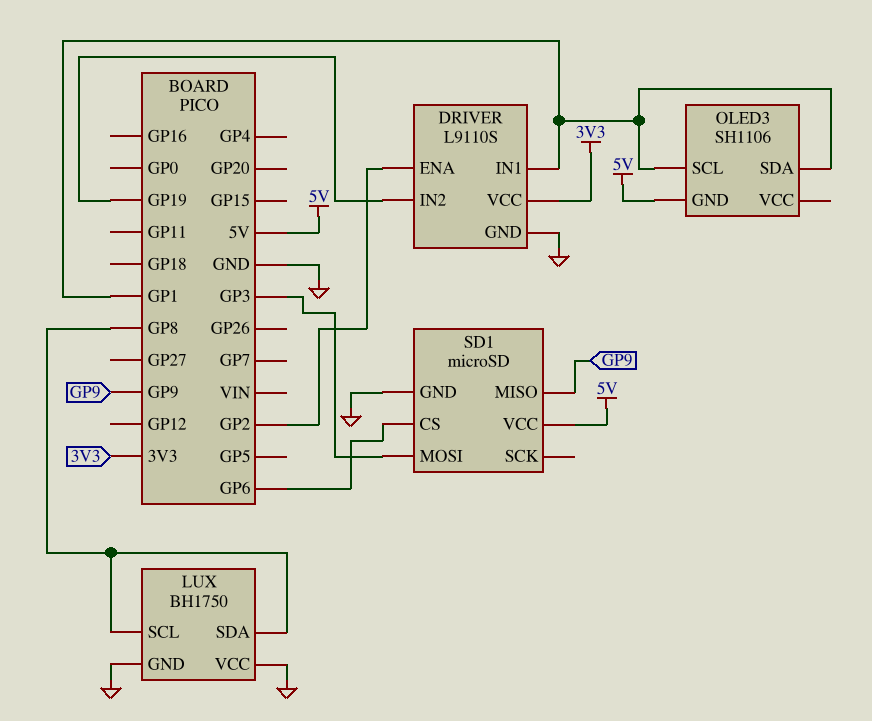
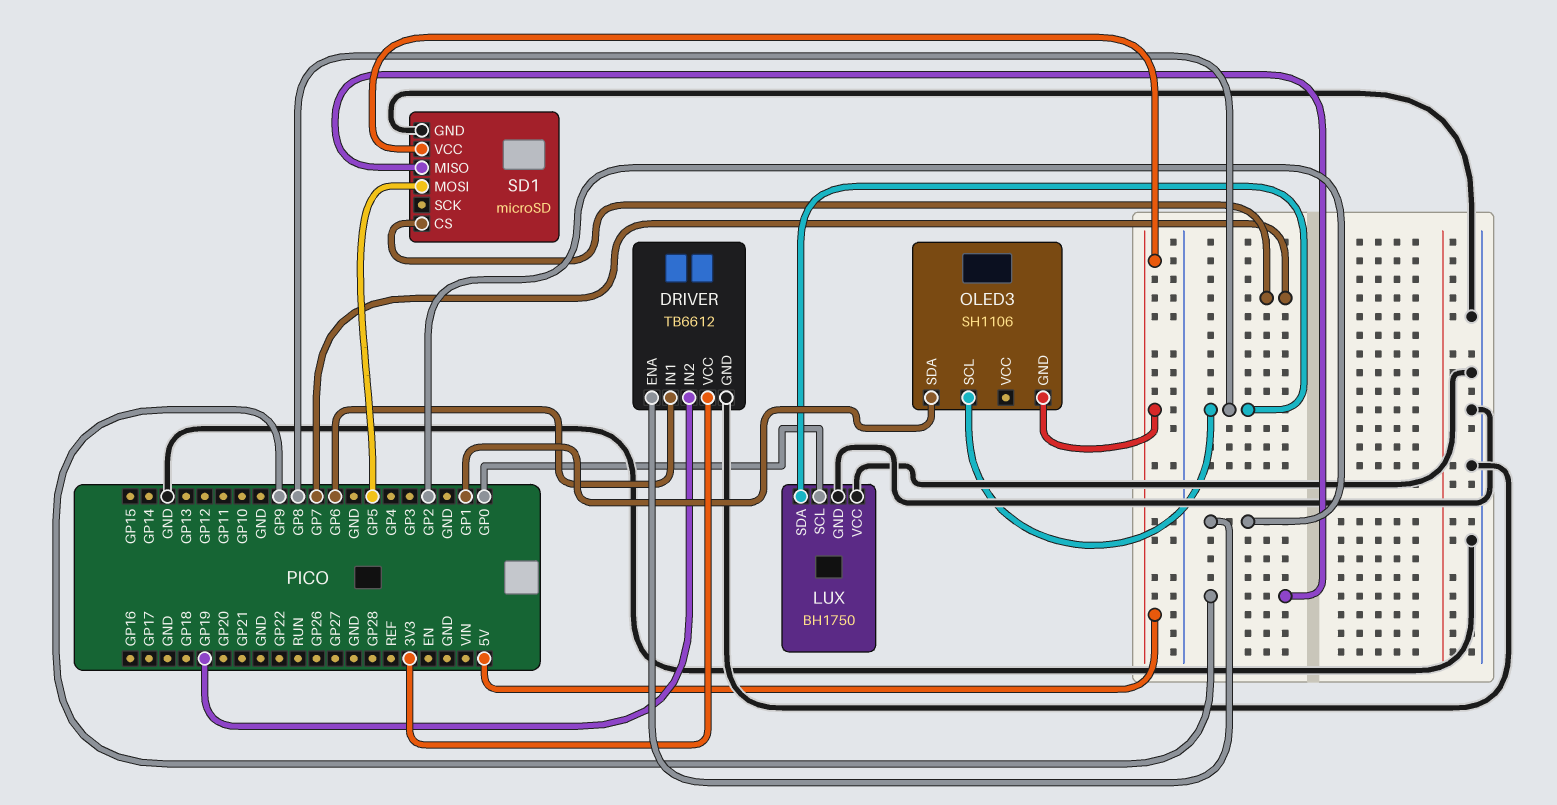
DRIVER: L9110S -> TB6612
DRIVER pin IN1: GP1 -> GP6
LUX pin SCL: GP8 -> GP0
OLED3 pin SCL: GP1 -> GP8
SD1 pin CS: GP6 -> GP7
SD1 pin MOSI: GP3 -> GP5

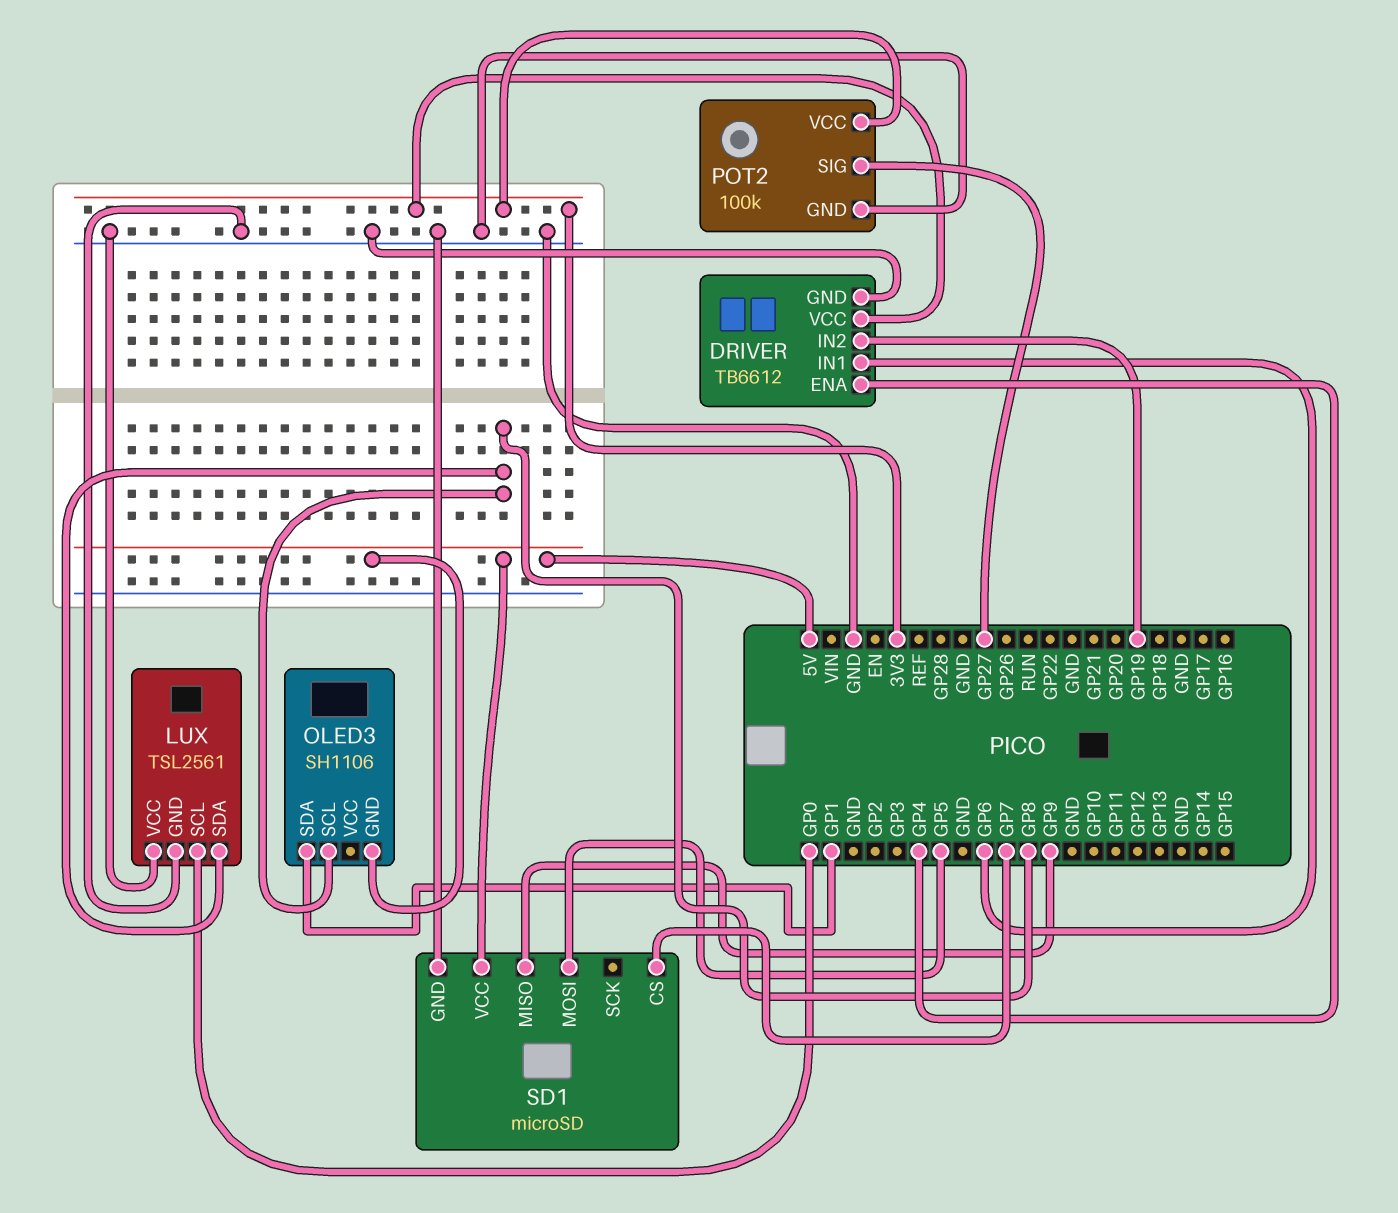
DRIVER pin ENA: GP2 -> GP4
LUX: BH1750 -> TSL2561
POT2: none -> 100k
POT2 pin GND: none -> GND
POT2 pin SIG: none -> GP27
POT2 pin VCC: none -> 3V3

